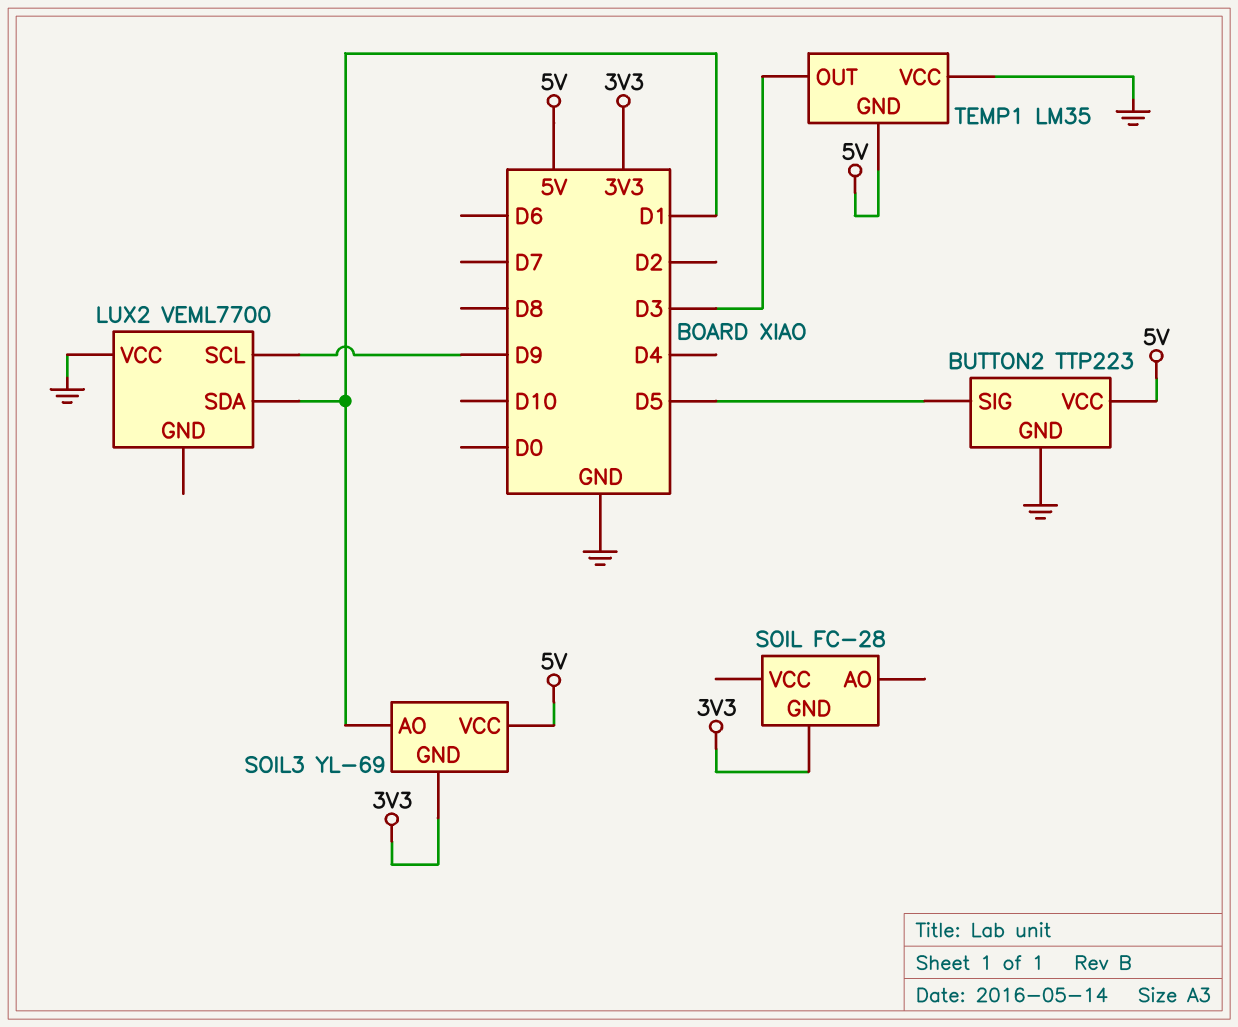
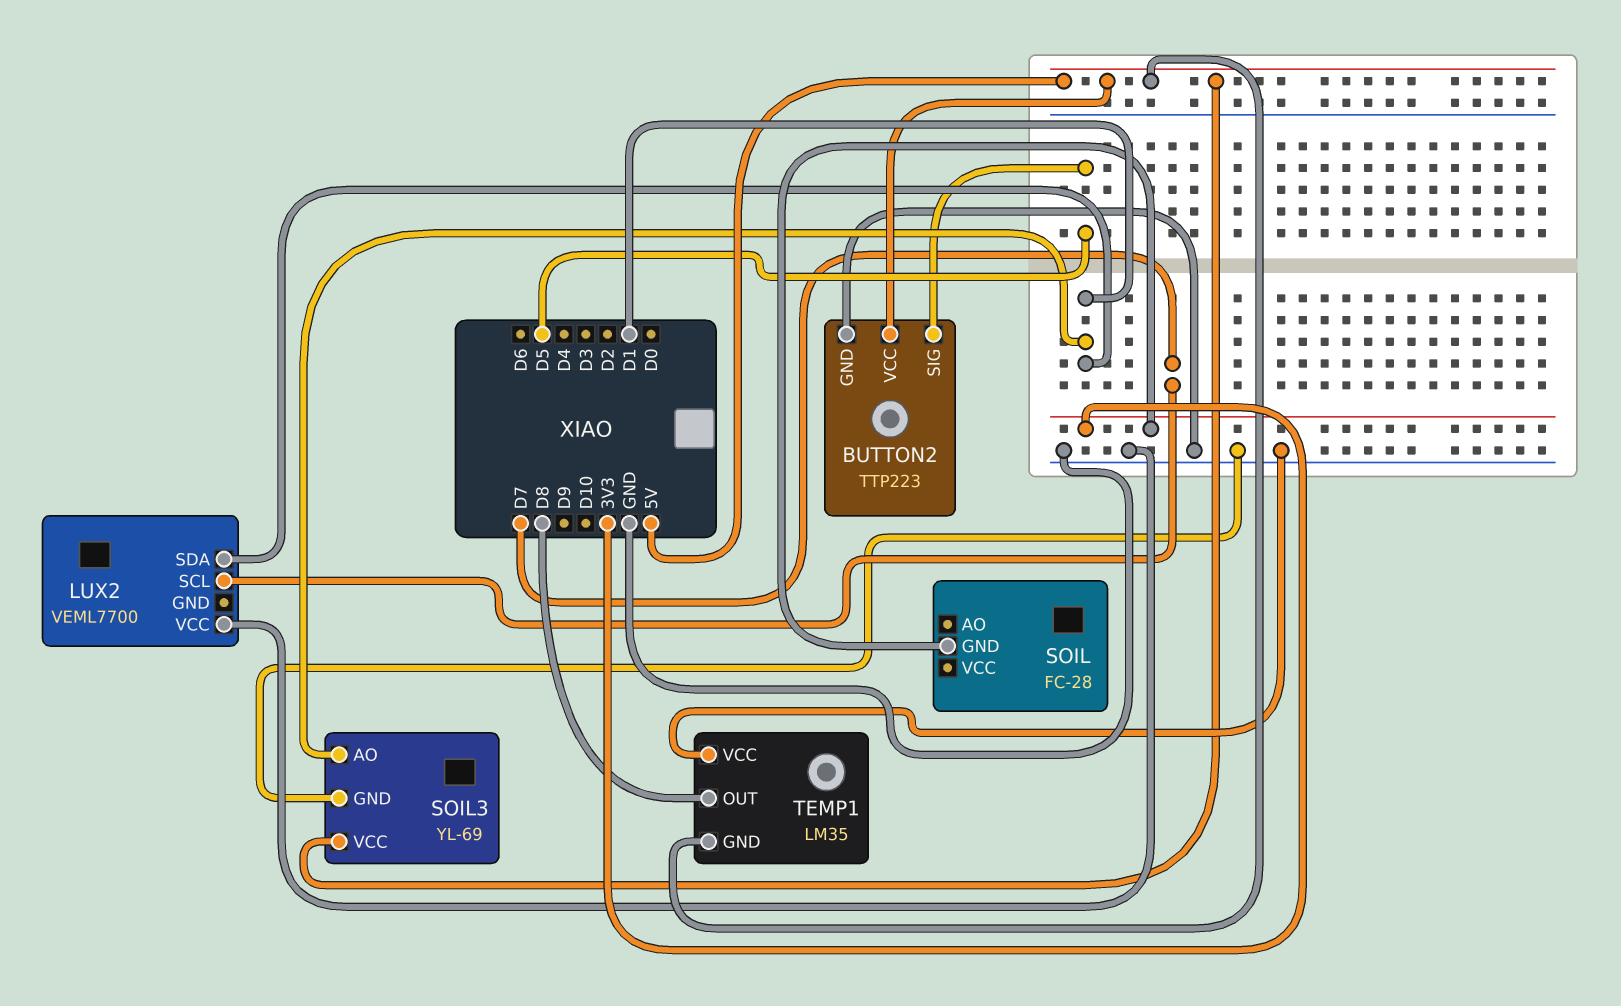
LUX2 pin SCL: D9 -> D7
SOIL3 pin GND: 3V3 -> GND
TEMP1 pin OUT: D3 -> D8

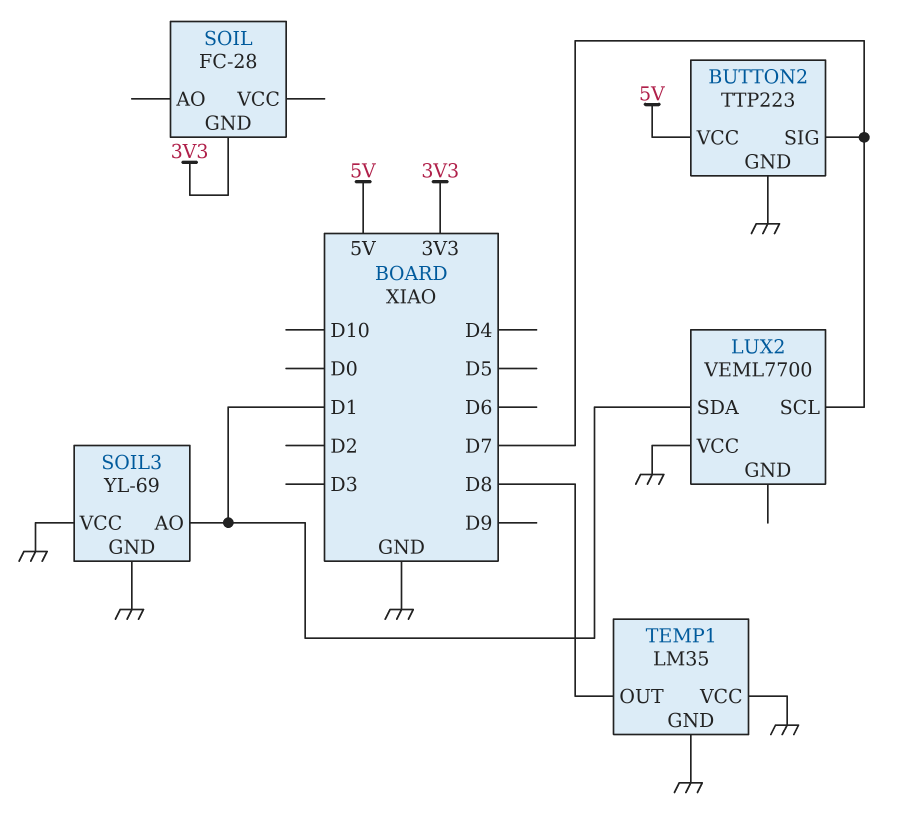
BUTTON2 pin SIG: D5 -> D7
SOIL3 pin VCC: 5V -> GND
TEMP1 pin GND: 5V -> GND

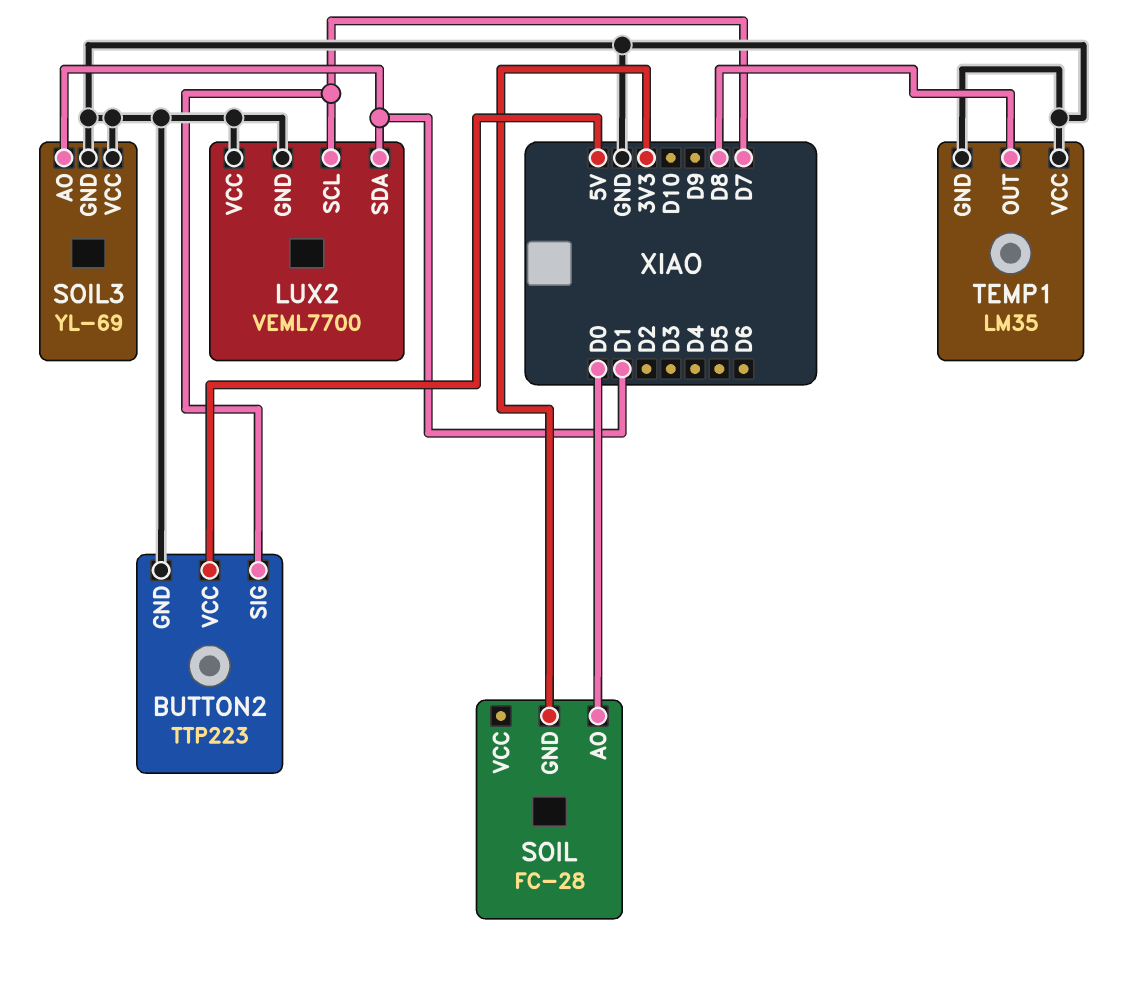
LUX2 pin GND: none -> GND
SOIL pin AO: none -> D0

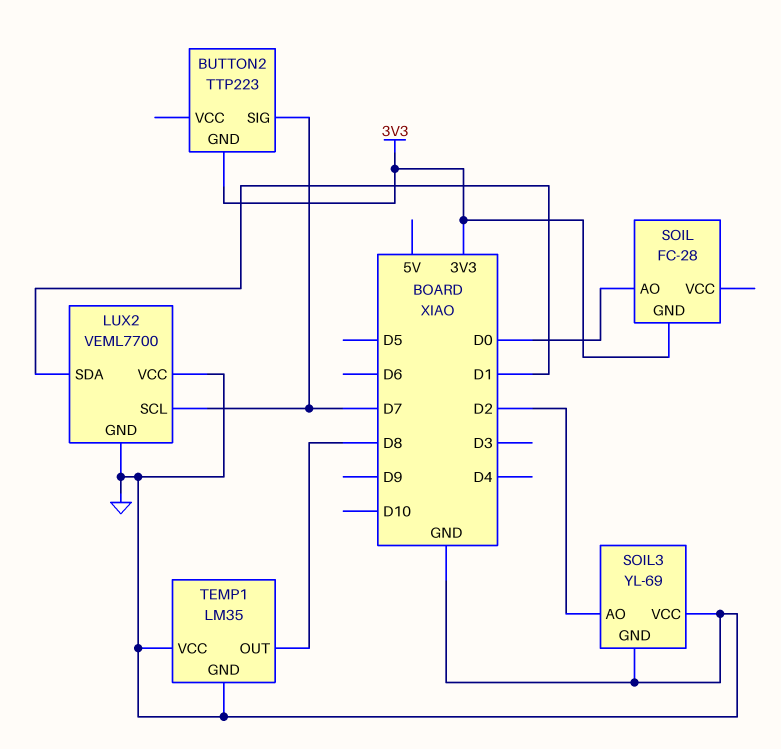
BUTTON2 pin GND: GND -> 3V3
BUTTON2 pin VCC: 5V -> none
SOIL3 pin AO: D1 -> D2

